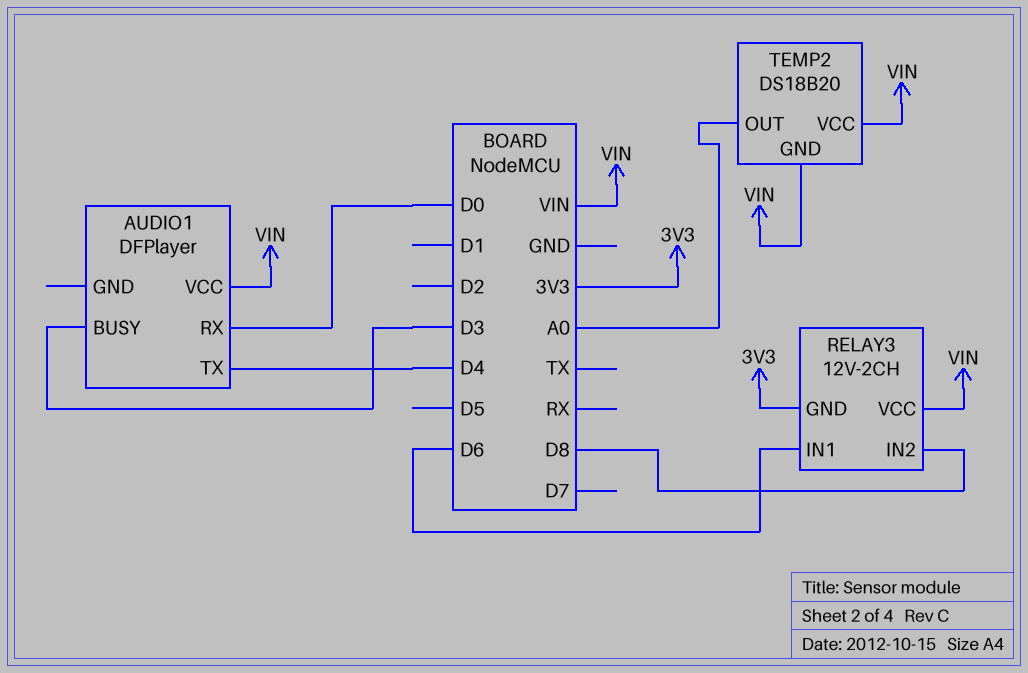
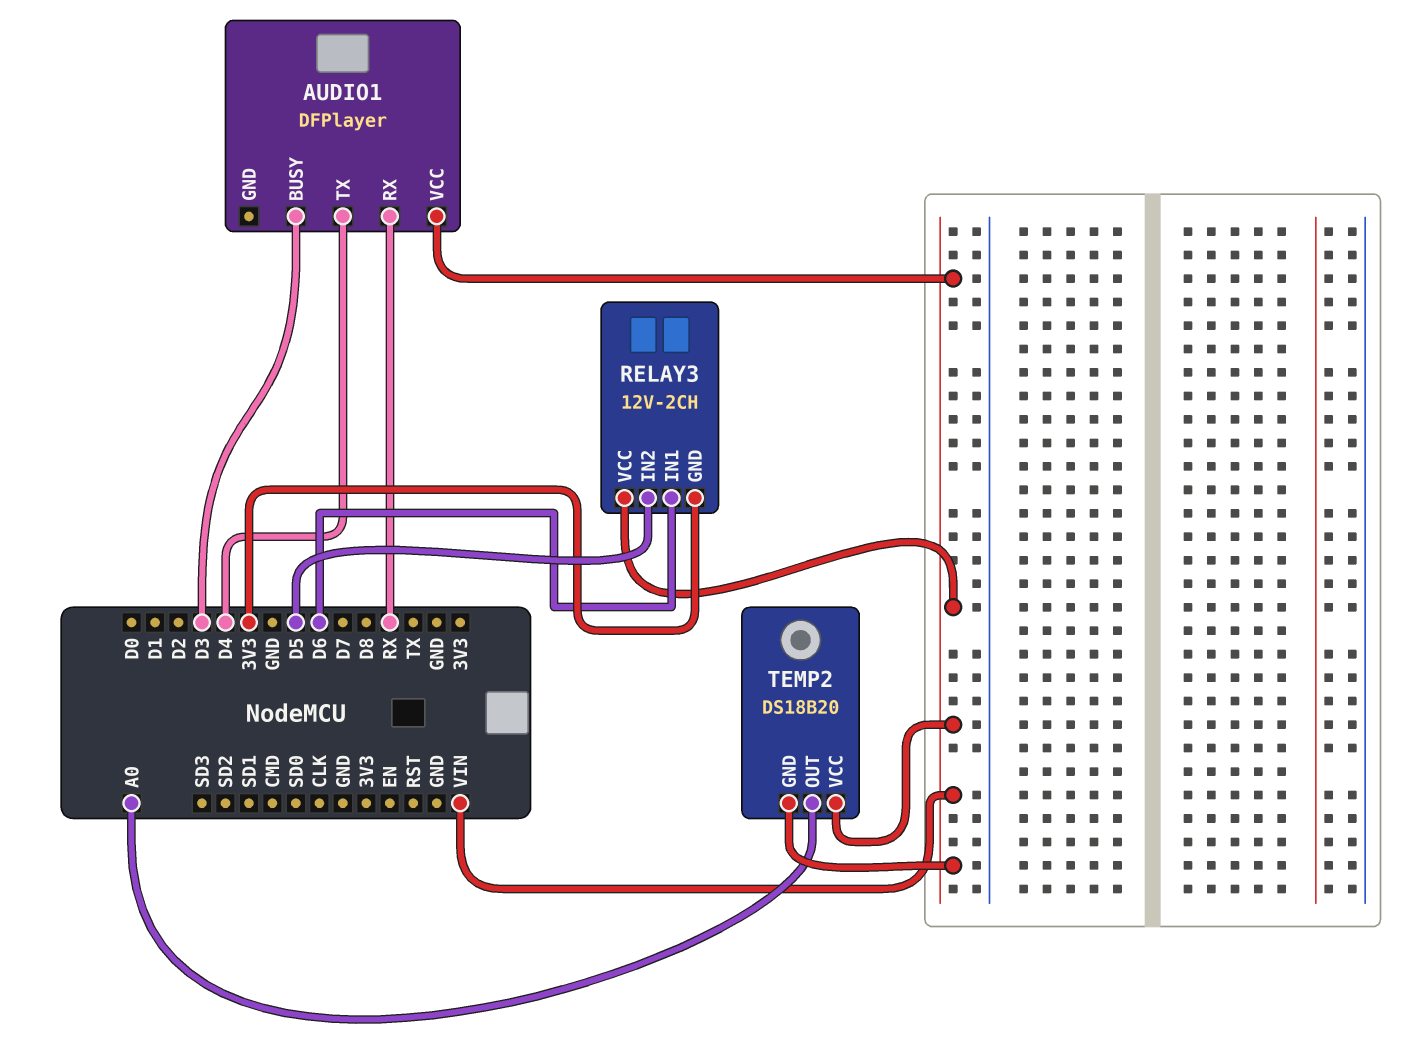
AUDIO1 pin RX: D0 -> RX
RELAY3 pin IN2: D8 -> D5

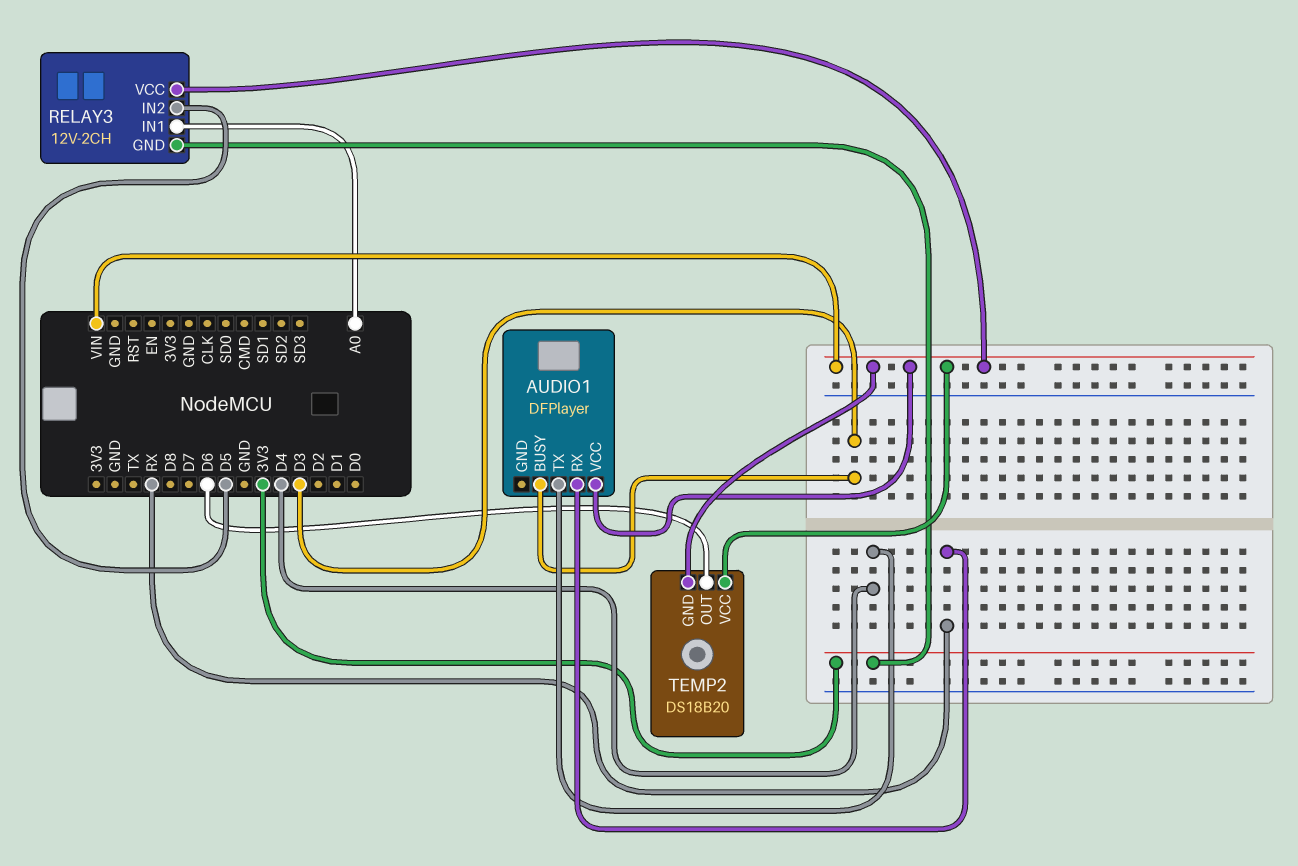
RELAY3 pin IN1: D6 -> A0
TEMP2 pin OUT: A0 -> D6

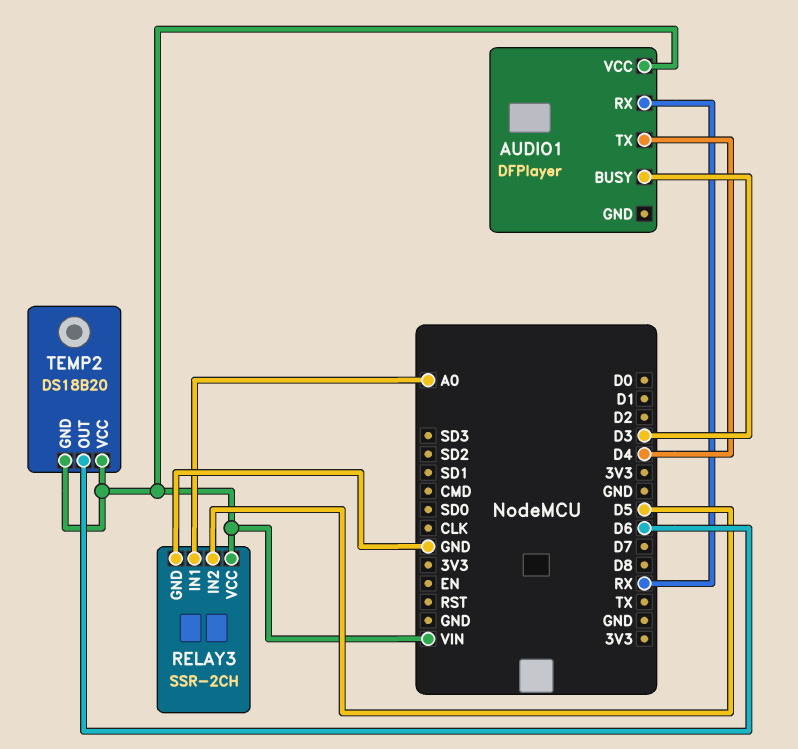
RELAY3: 12V-2CH -> SSR-2CH
RELAY3 pin GND: 3V3 -> GND

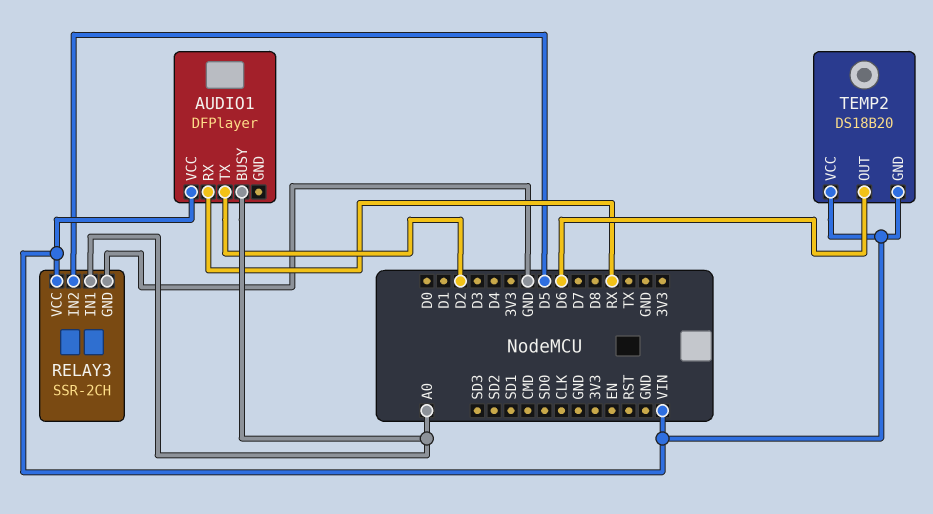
AUDIO1 pin BUSY: D3 -> A0
AUDIO1 pin TX: D4 -> D2

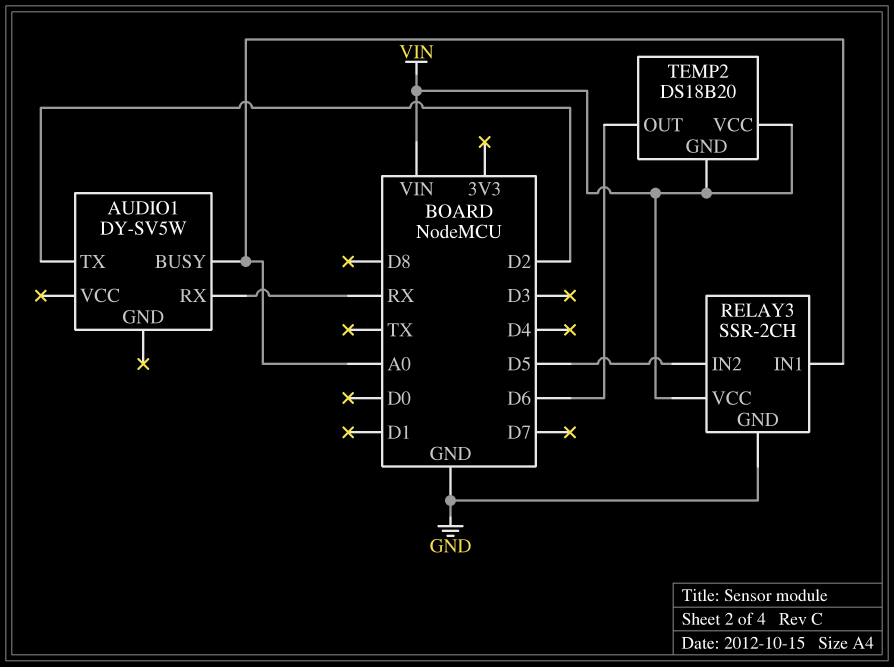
AUDIO1: DFPlayer -> DY-SV5W
AUDIO1 pin VCC: VIN -> none

